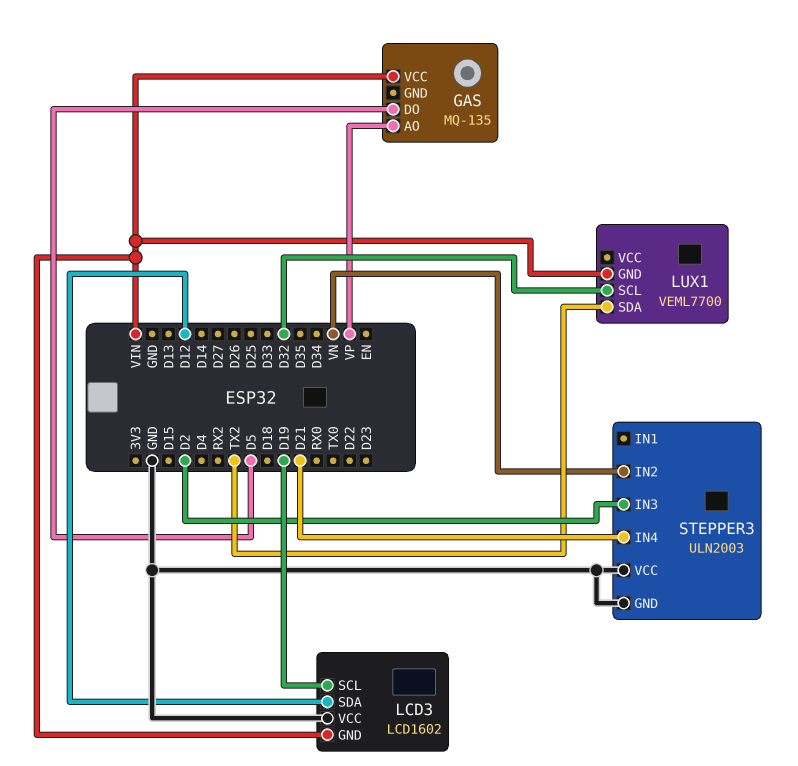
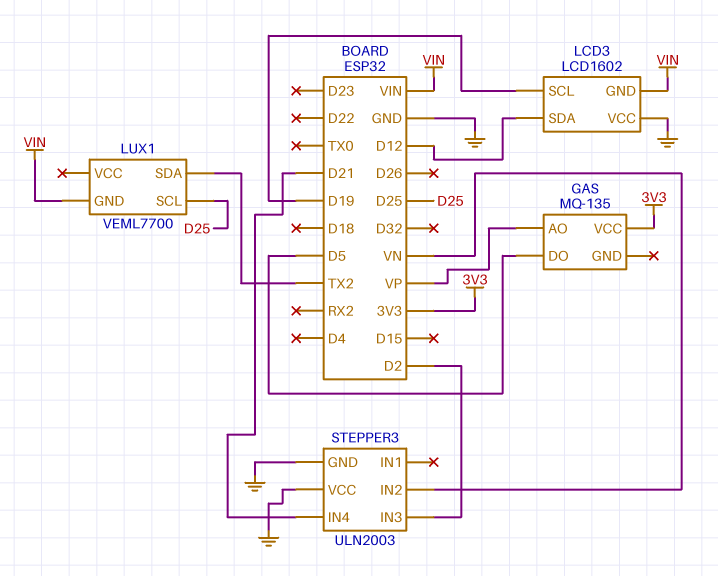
GAS pin VCC: VIN -> 3V3
LUX1 pin SCL: D32 -> D25

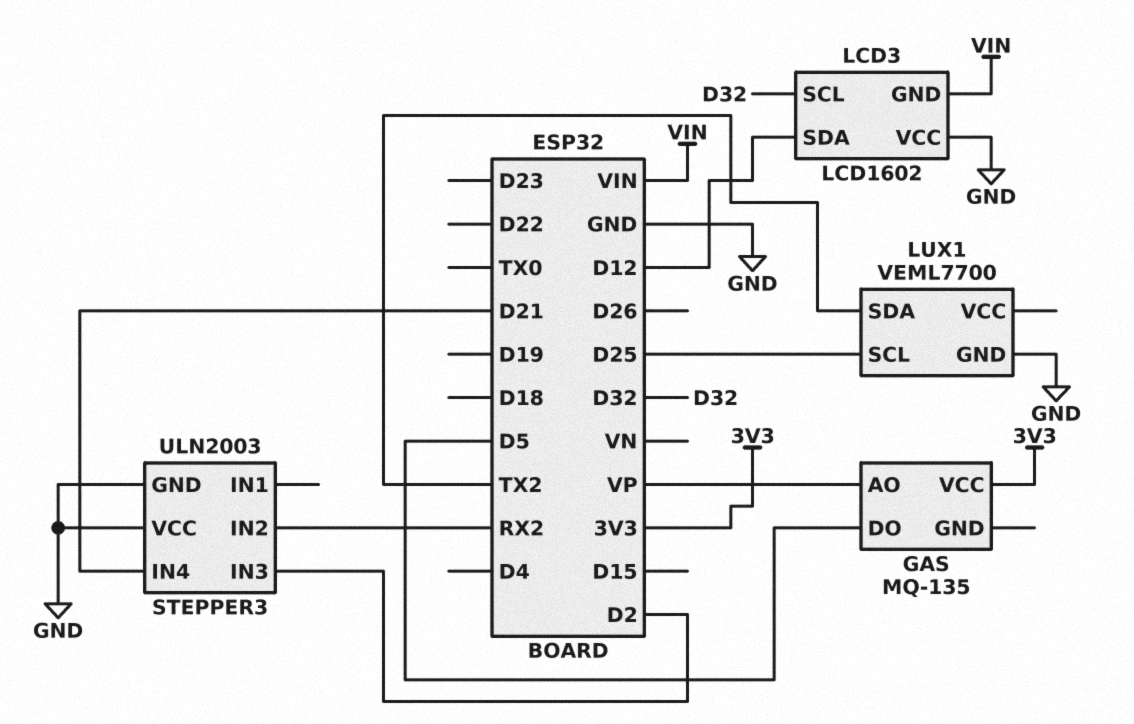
LCD3 pin SCL: D19 -> D32
LUX1 pin GND: VIN -> GND
STEPPER3 pin IN2: VN -> RX2

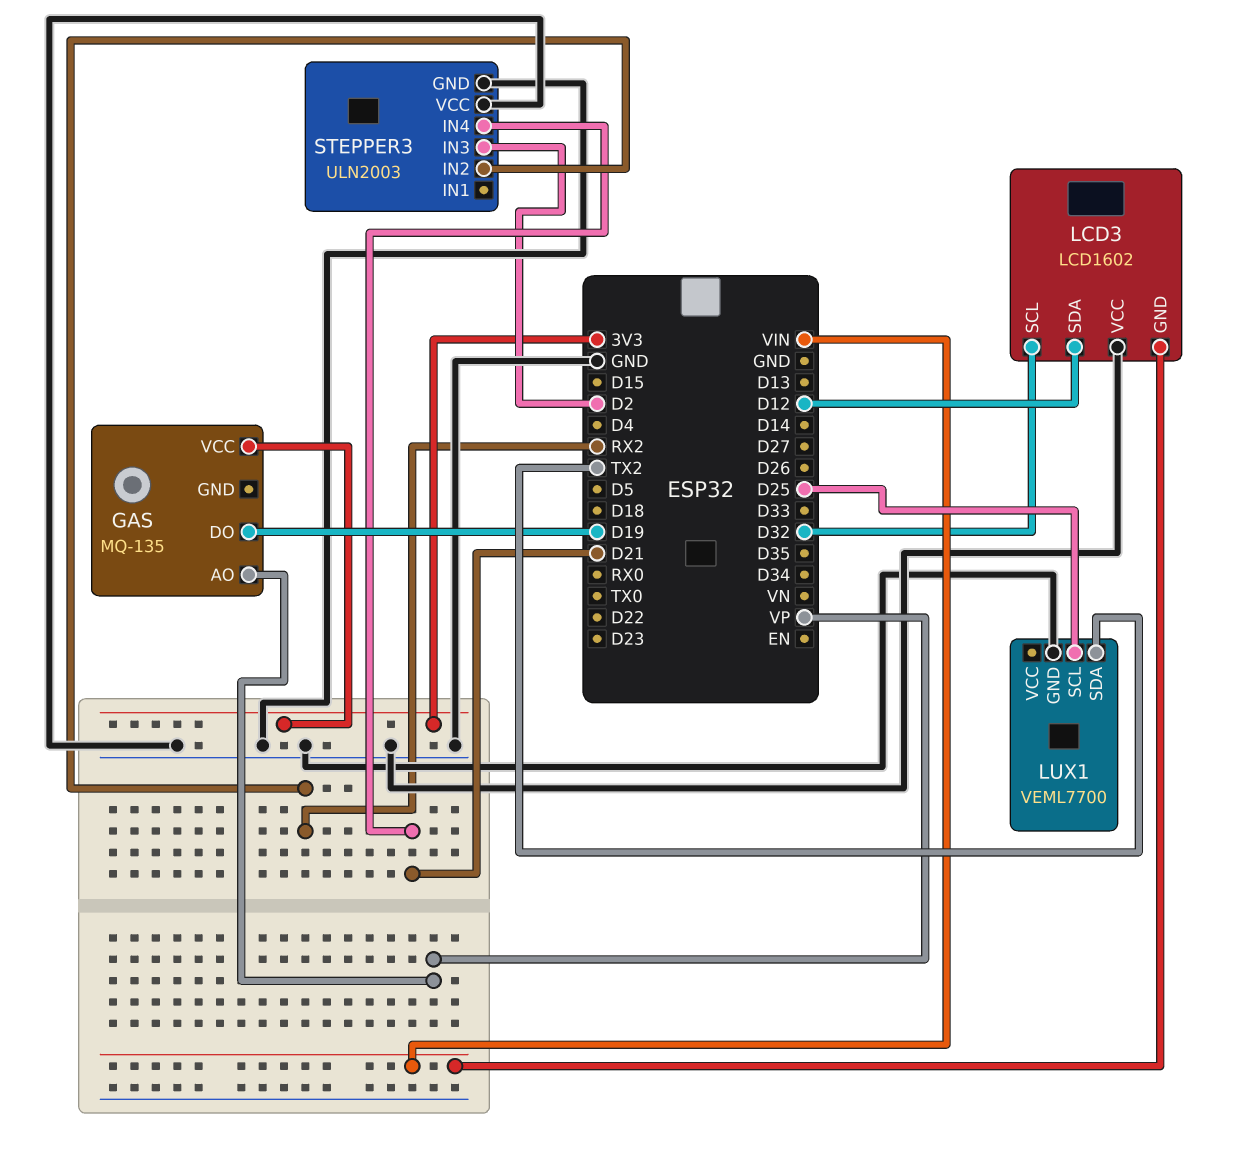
GAS pin DO: D5 -> D19

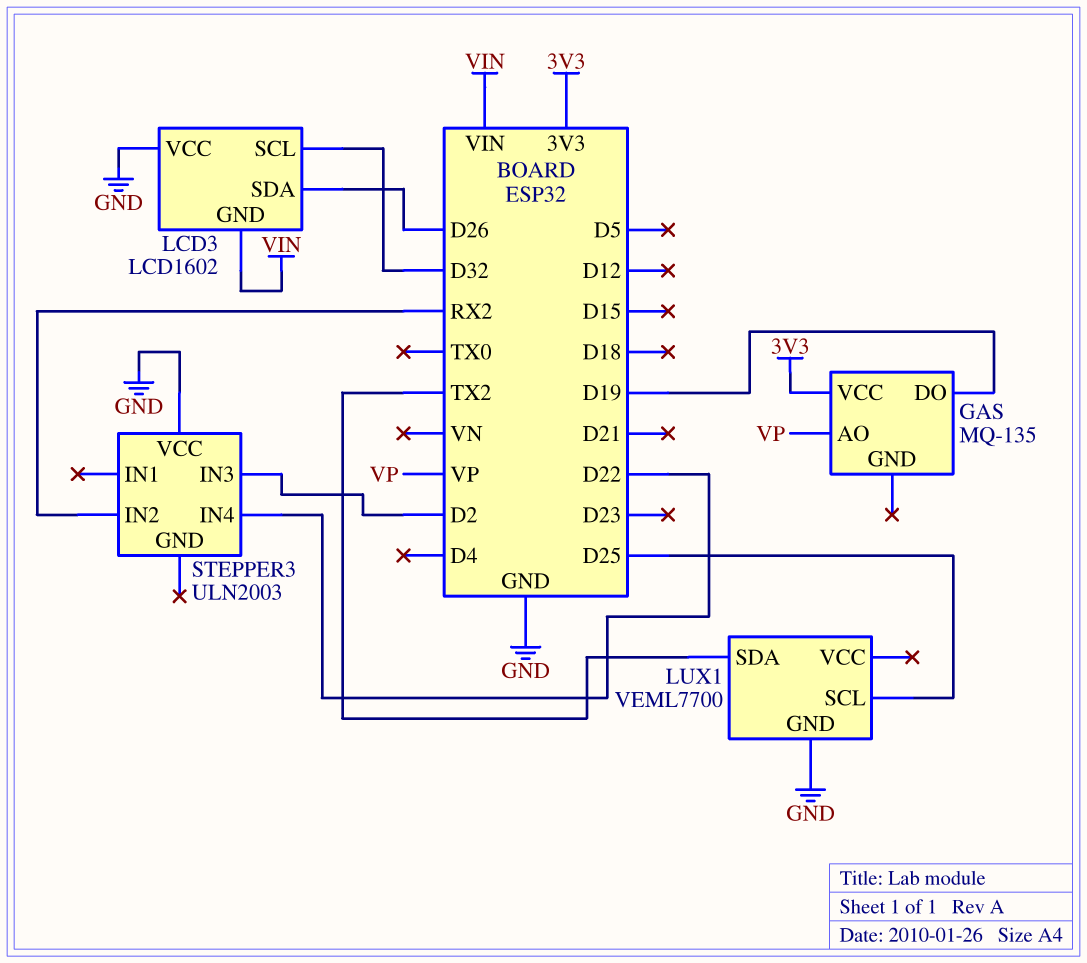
LCD3 pin SDA: D12 -> D26
STEPPER3 pin GND: GND -> none
STEPPER3 pin IN4: D21 -> D22

